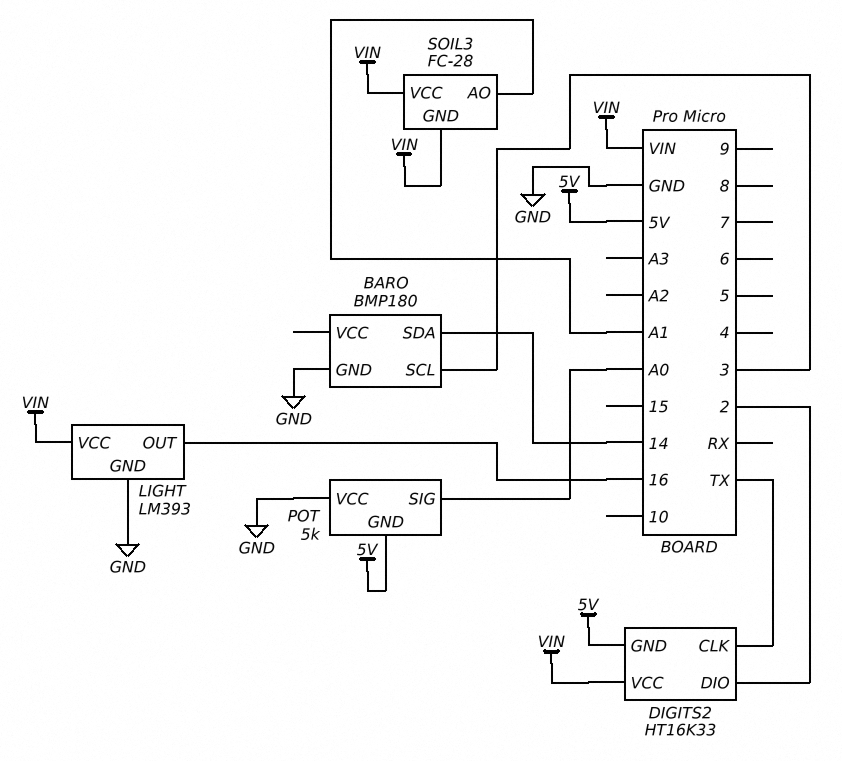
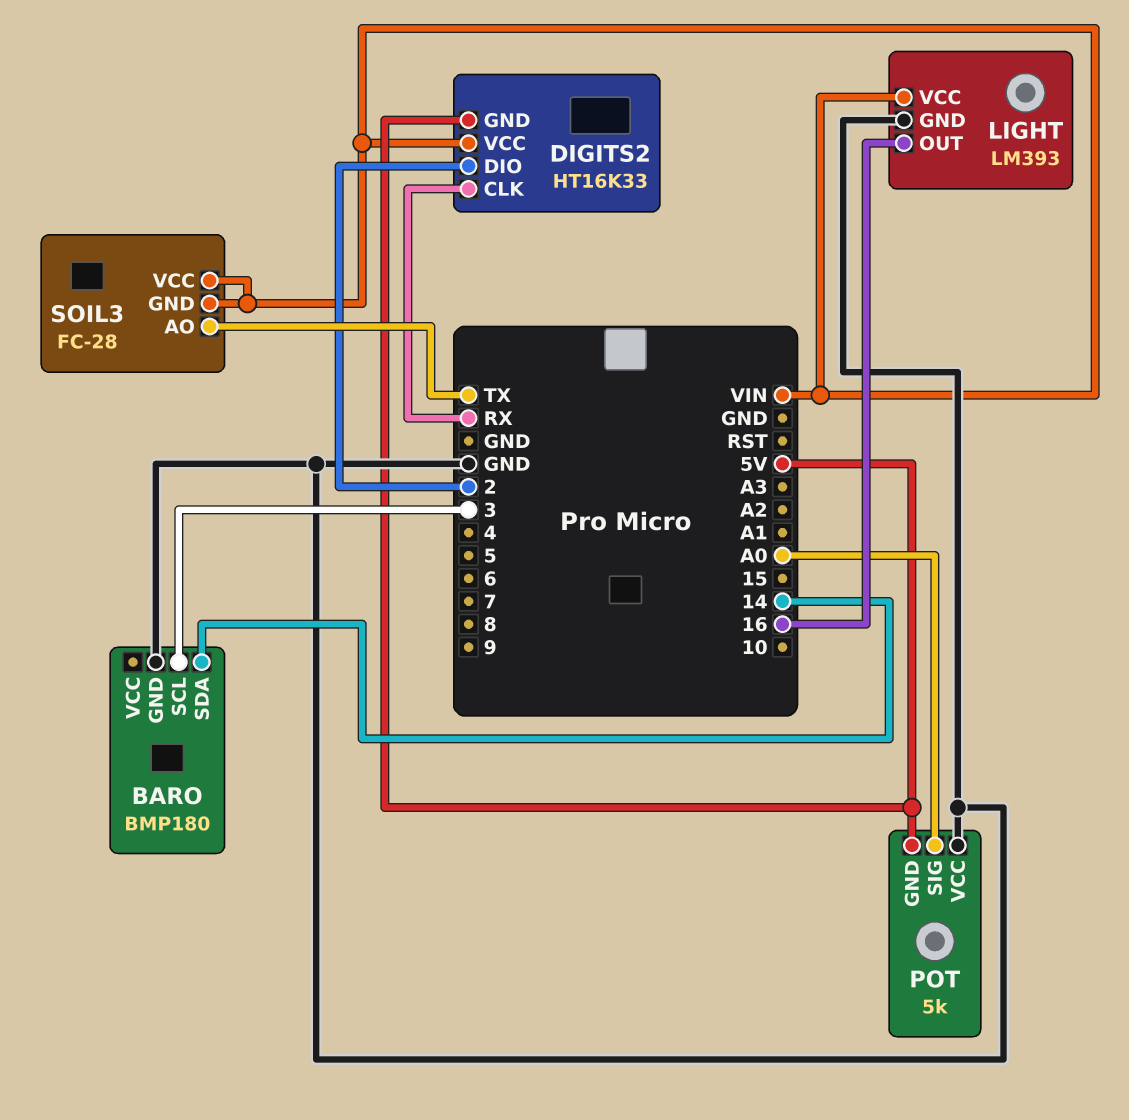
DIGITS2 pin CLK: TX -> RX
SOIL3 pin AO: A1 -> TX

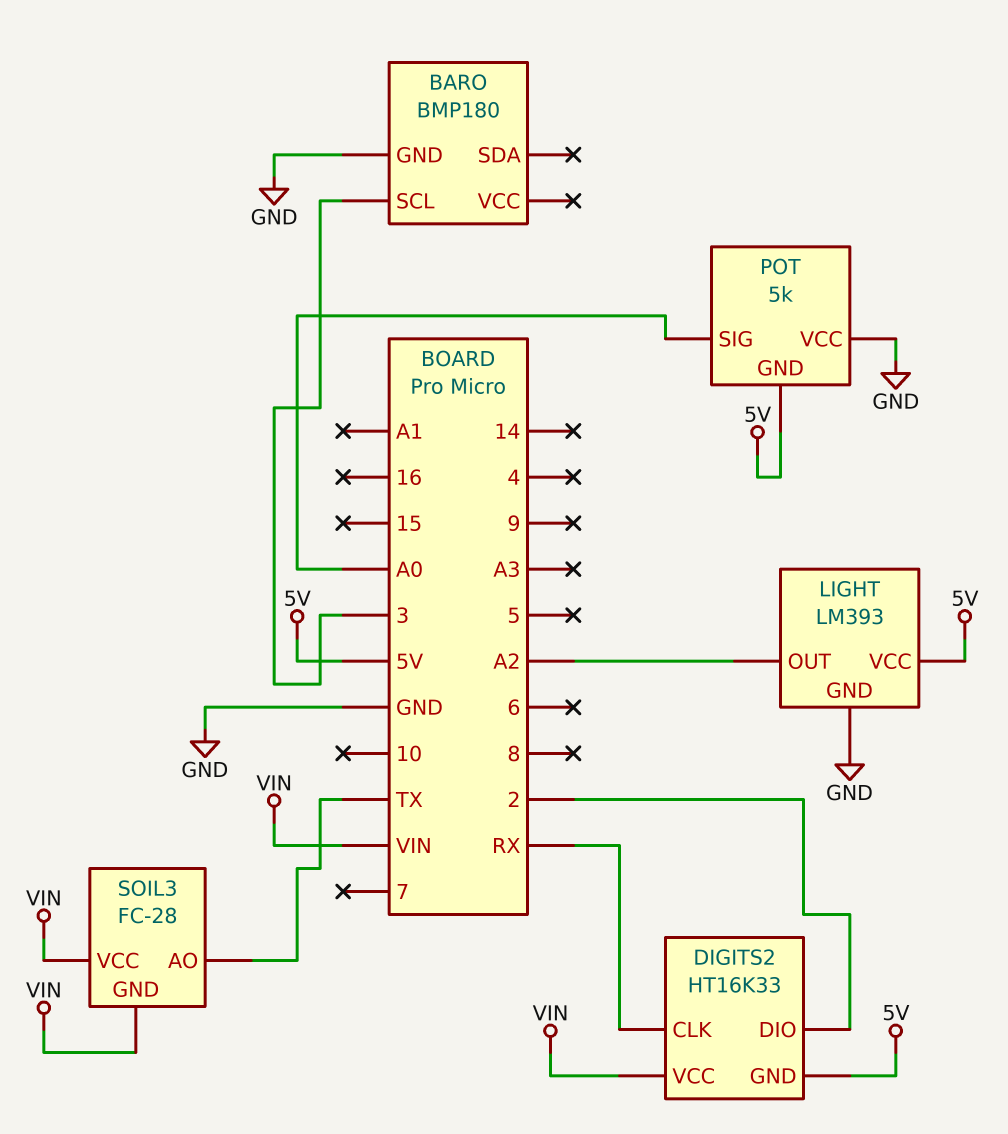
BARO pin SDA: 14 -> none
LIGHT pin OUT: 16 -> A2
LIGHT pin VCC: VIN -> 5V

